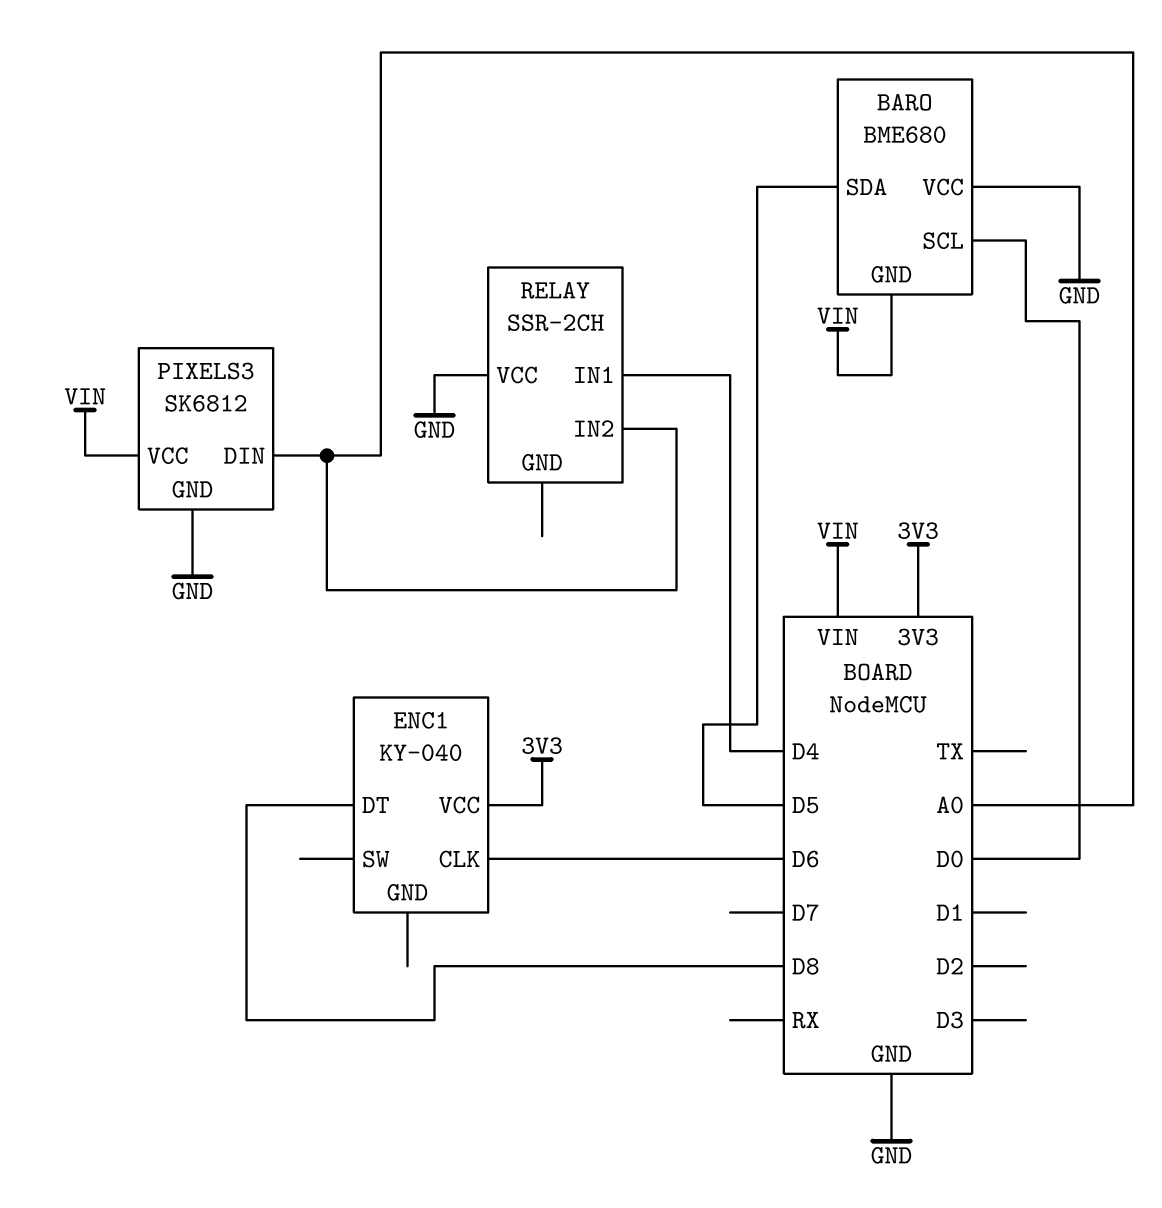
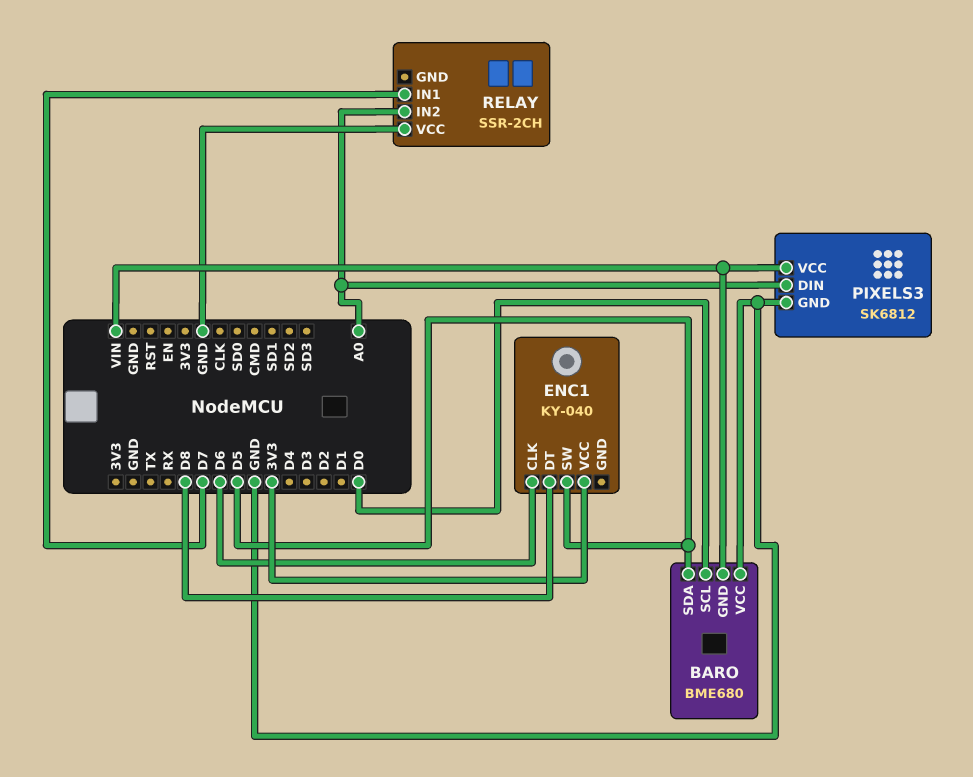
ENC1 pin SW: none -> D5
RELAY pin IN1: D4 -> D7

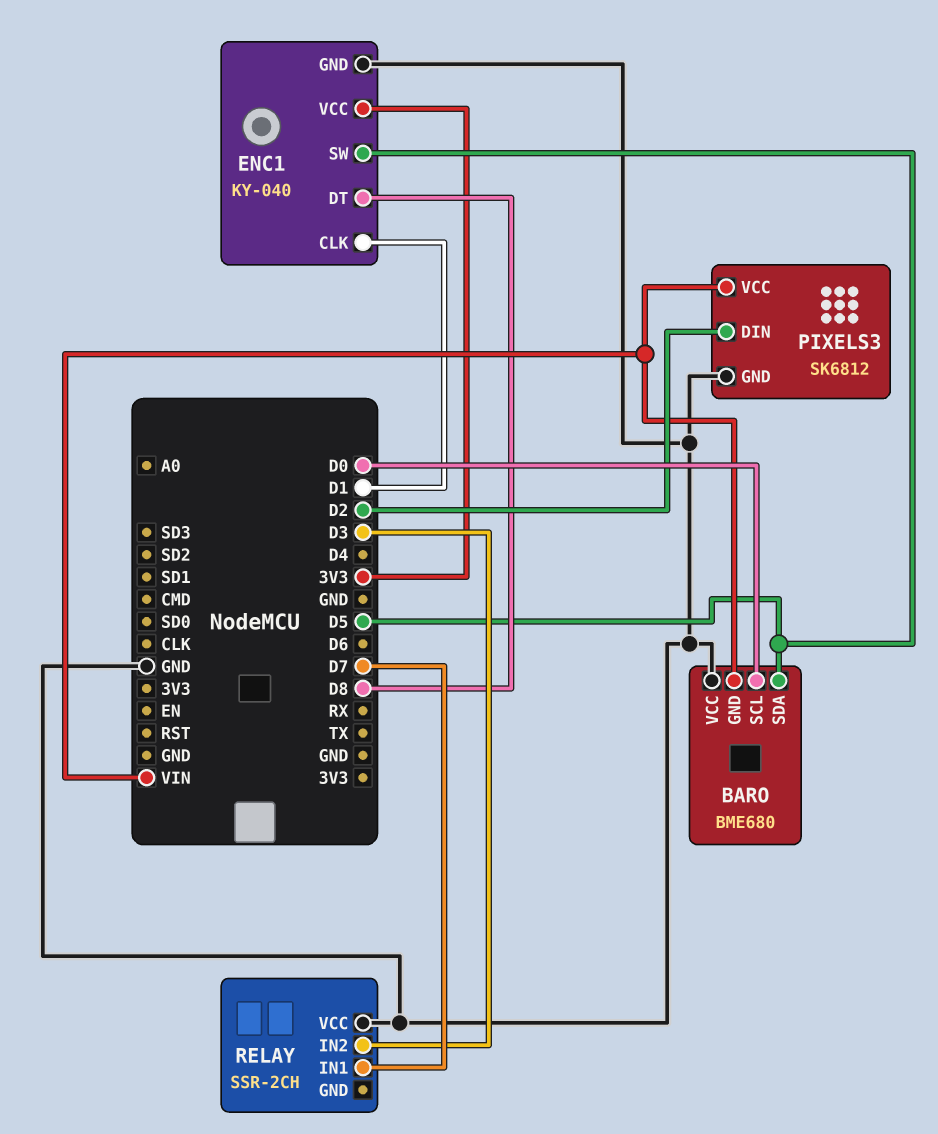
ENC1 pin CLK: D6 -> D1
ENC1 pin GND: none -> GND
PIXELS3 pin DIN: A0 -> D2
RELAY pin IN2: A0 -> D3

